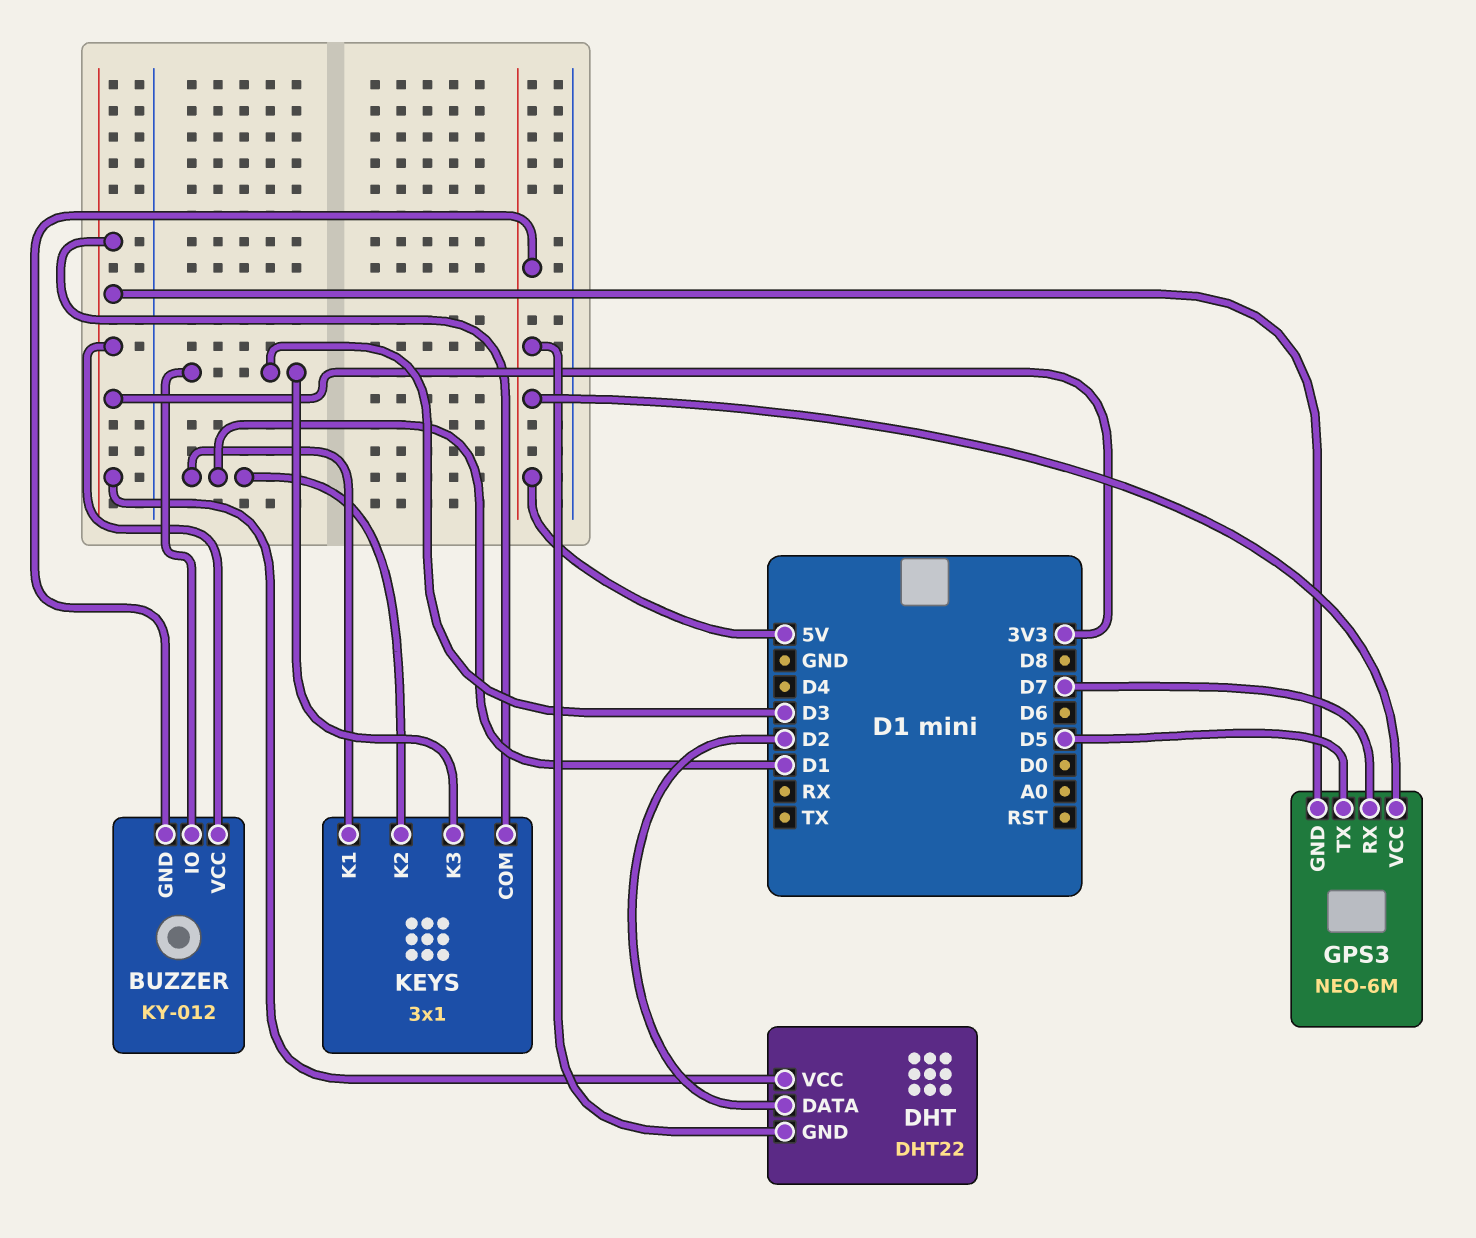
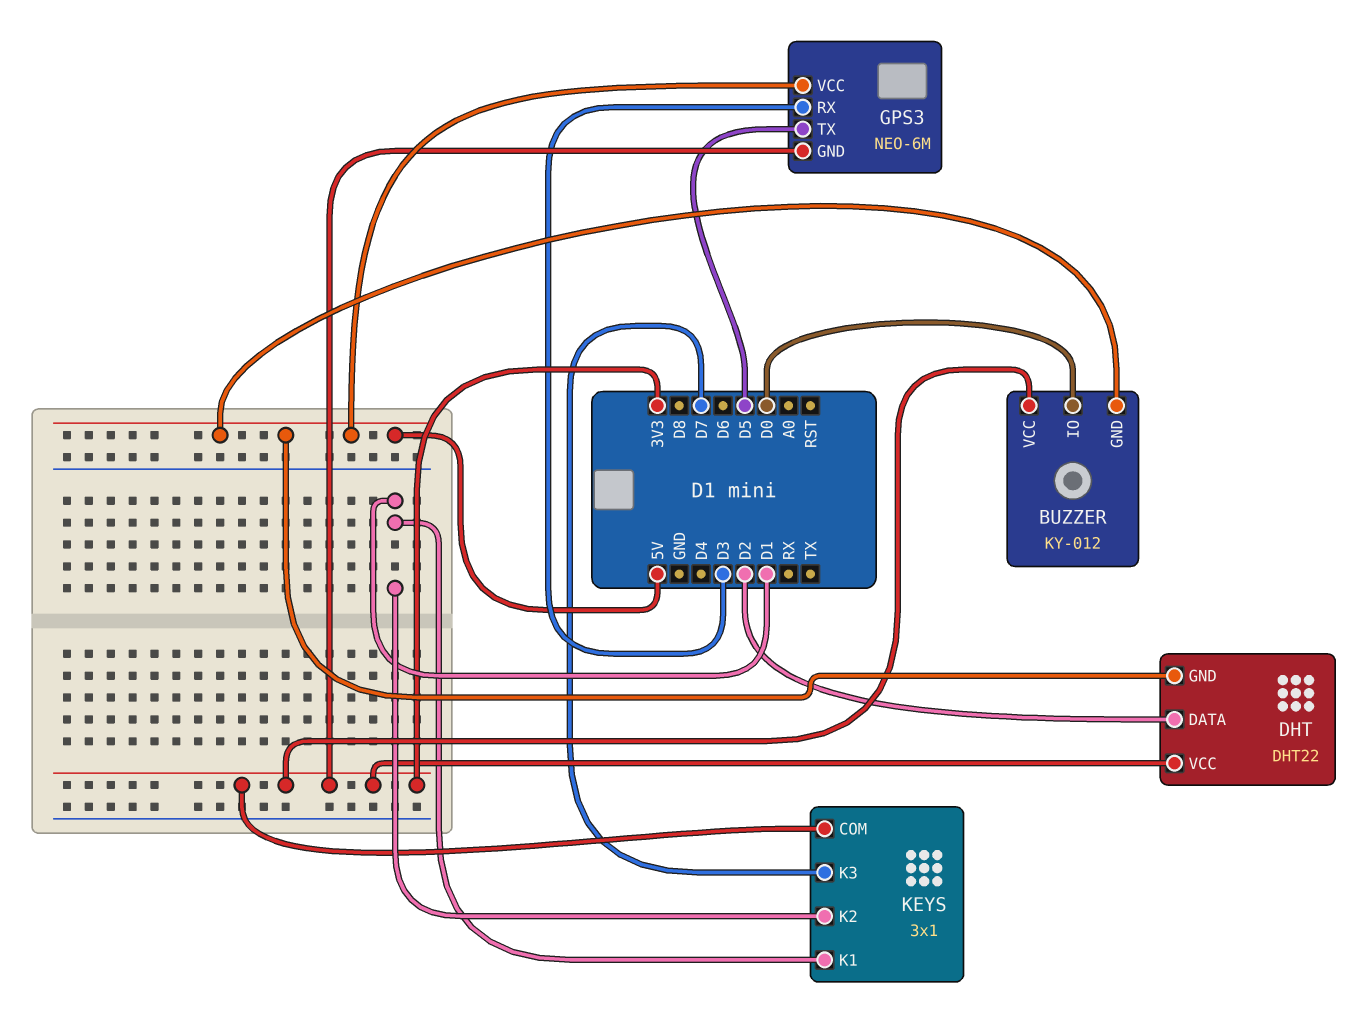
BUZZER pin IO: D3 -> D0
GPS3 pin RX: D7 -> D3
KEYS pin K3: D3 -> D7

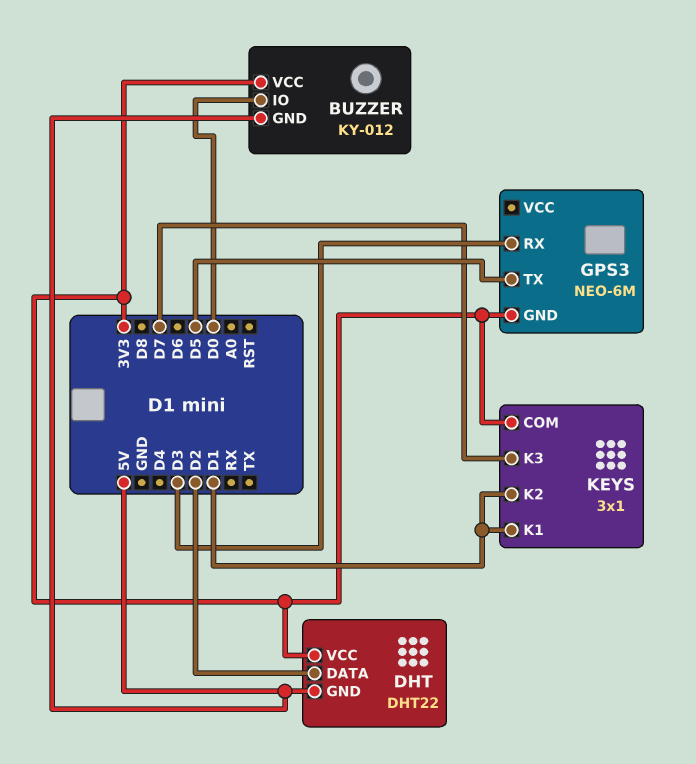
GPS3 pin VCC: 5V -> none

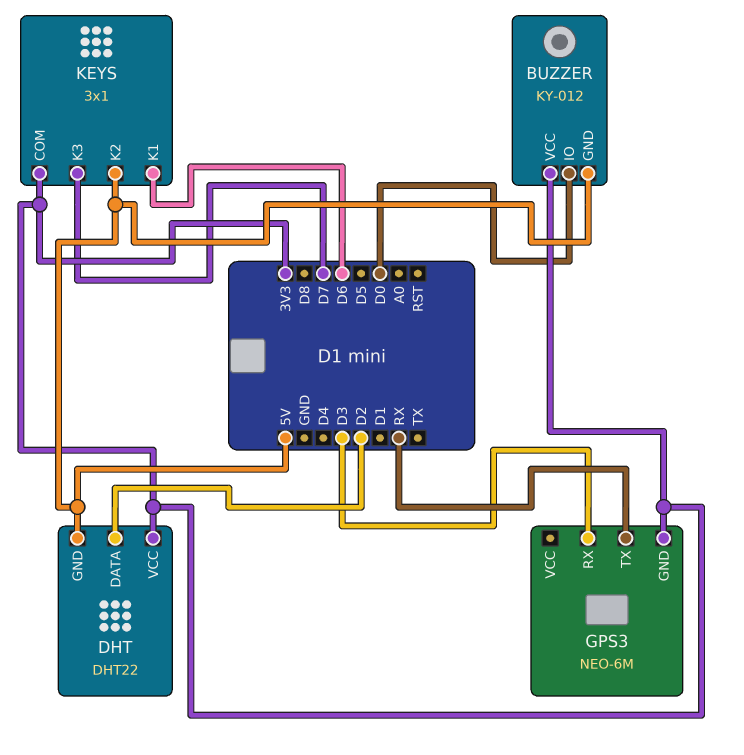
GPS3 pin TX: D5 -> RX
KEYS pin K1: D1 -> D6
KEYS pin K2: D1 -> 5V

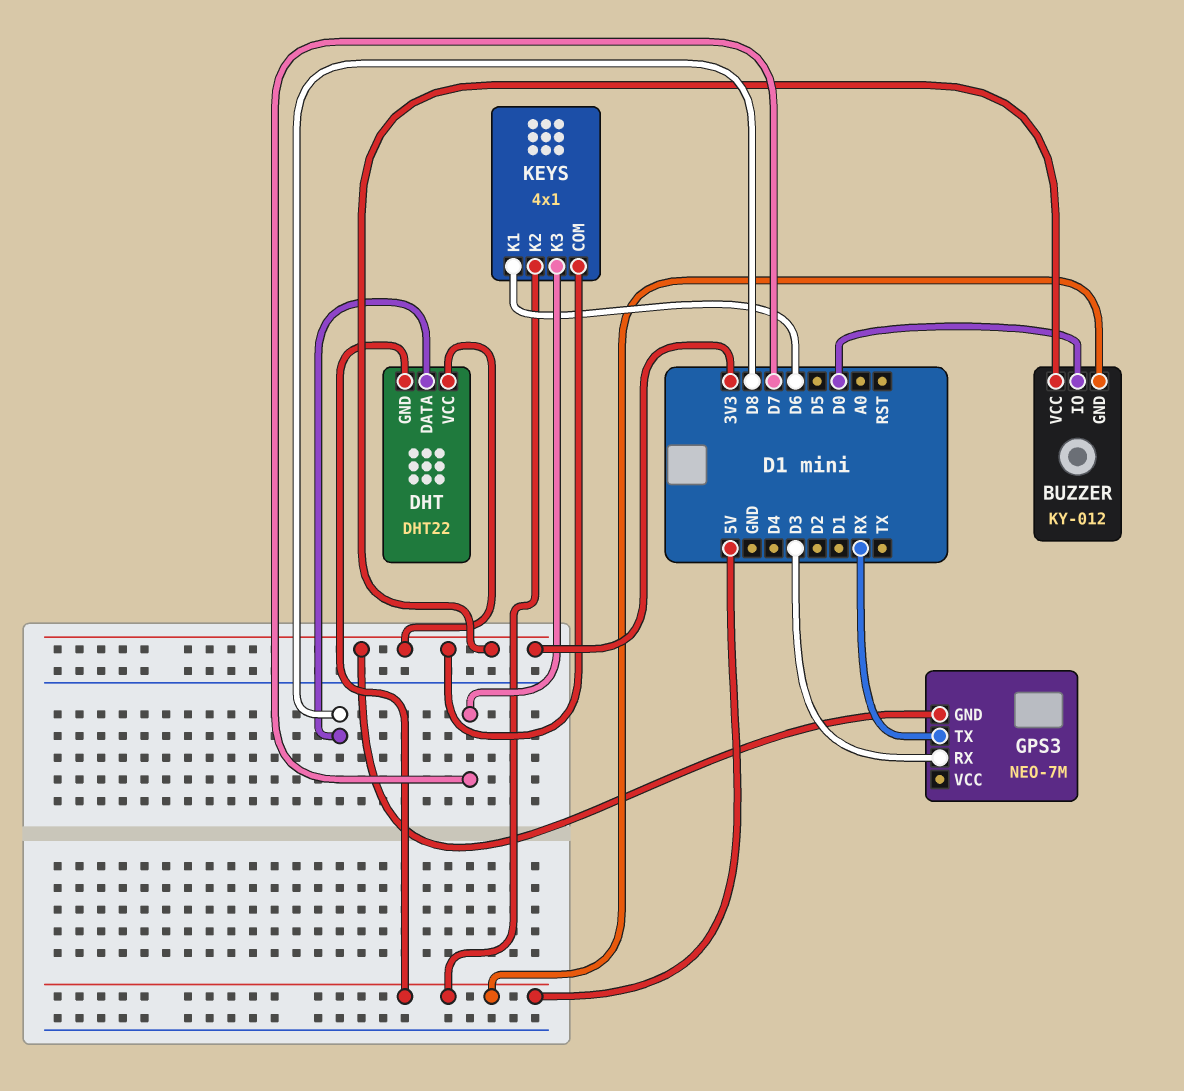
DHT pin DATA: D2 -> D8
GPS3: NEO-6M -> NEO-7M
KEYS: 3x1 -> 4x1

